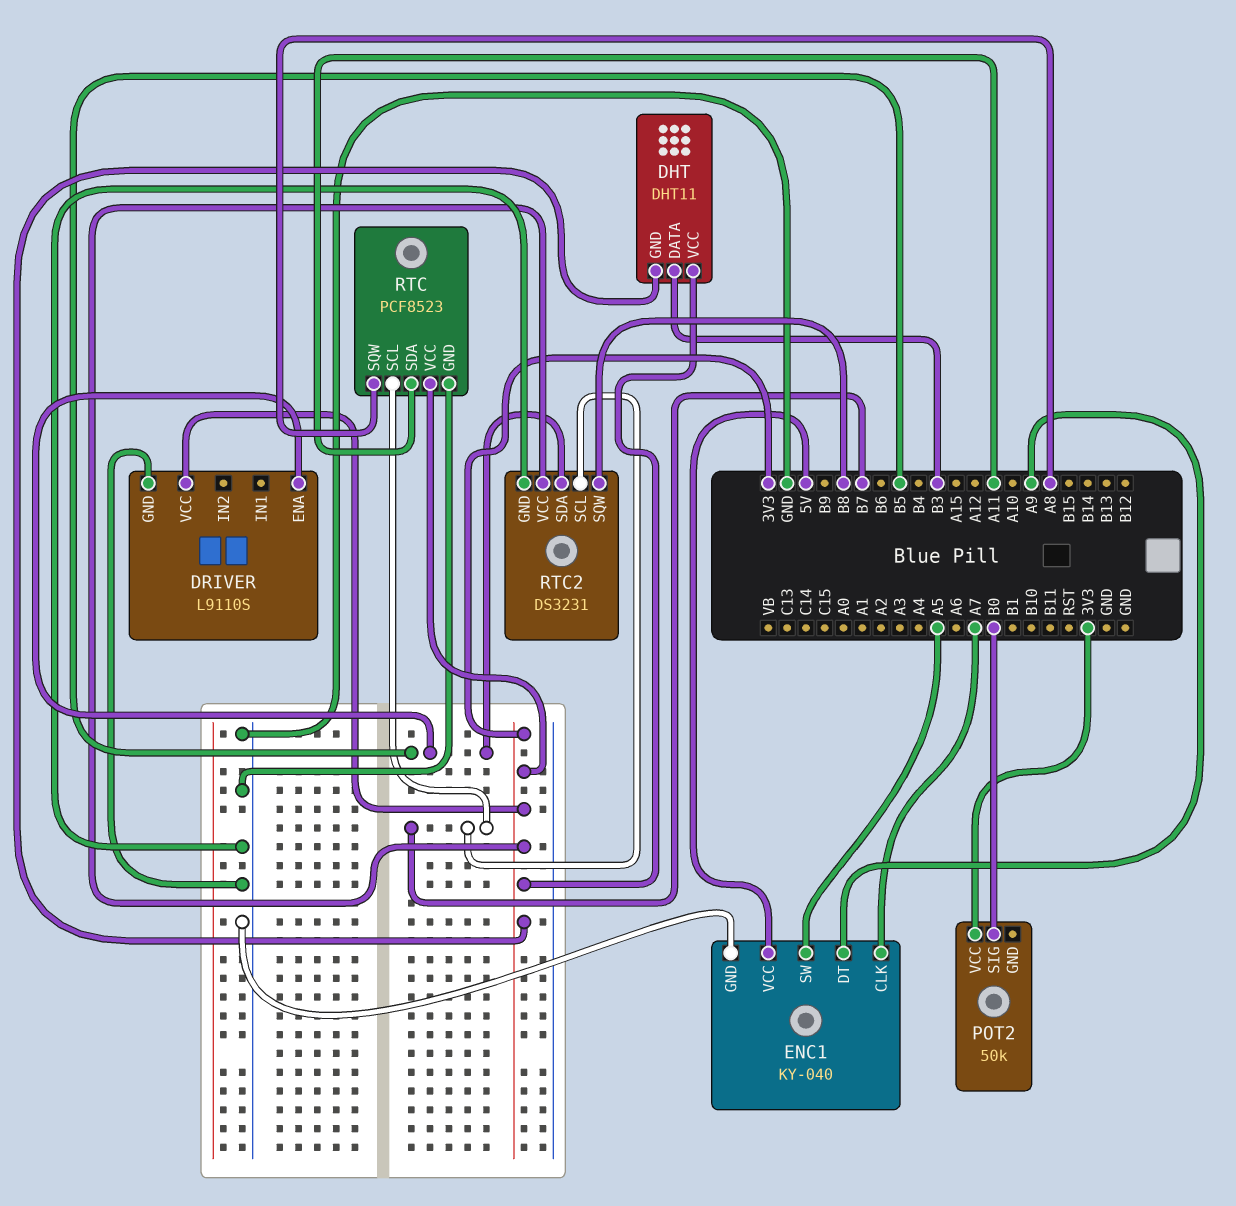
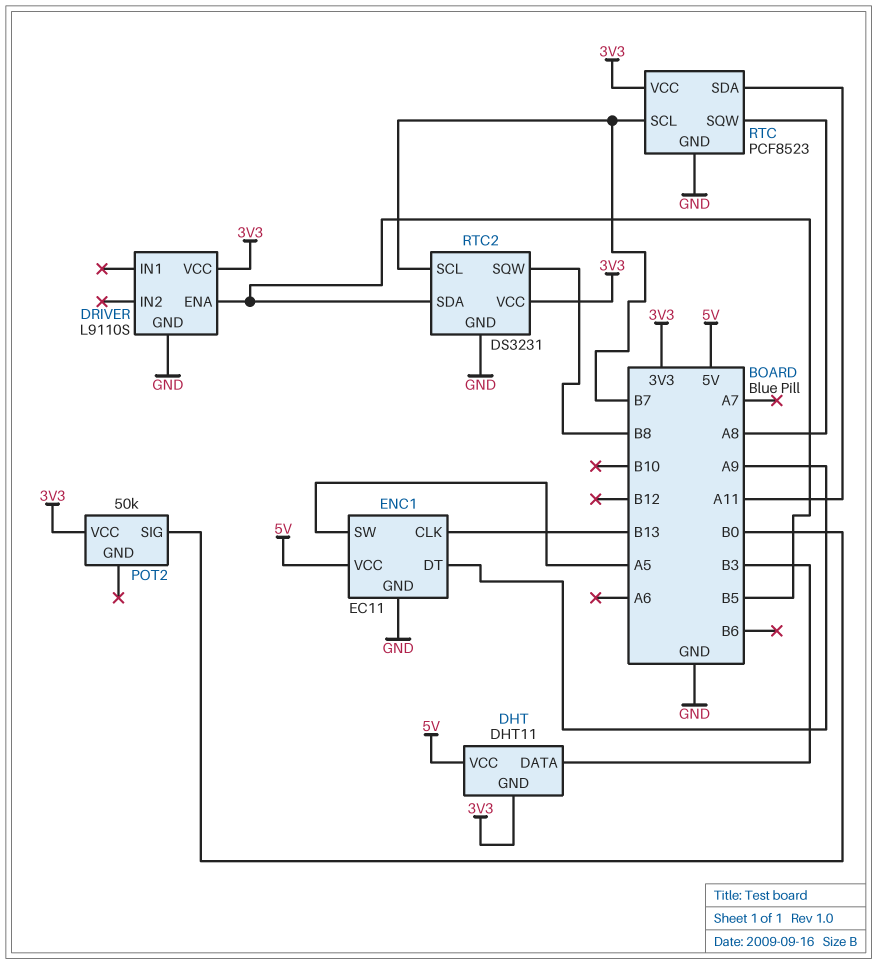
DHT pin VCC: 3V3 -> 5V
ENC1: KY-040 -> EC11
ENC1 pin CLK: A7 -> B13

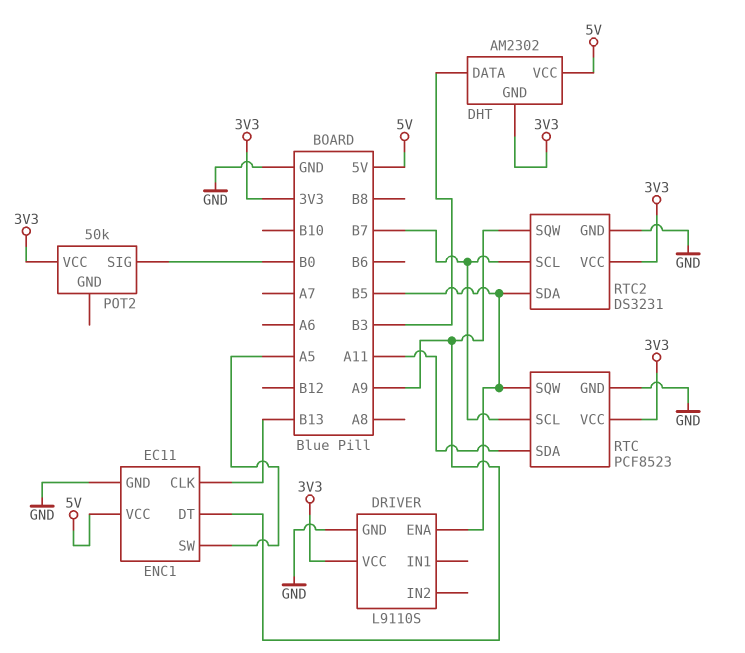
DHT: DHT11 -> AM2302
RTC pin SQW: A8 -> B5
RTC2 pin SQW: B8 -> A9

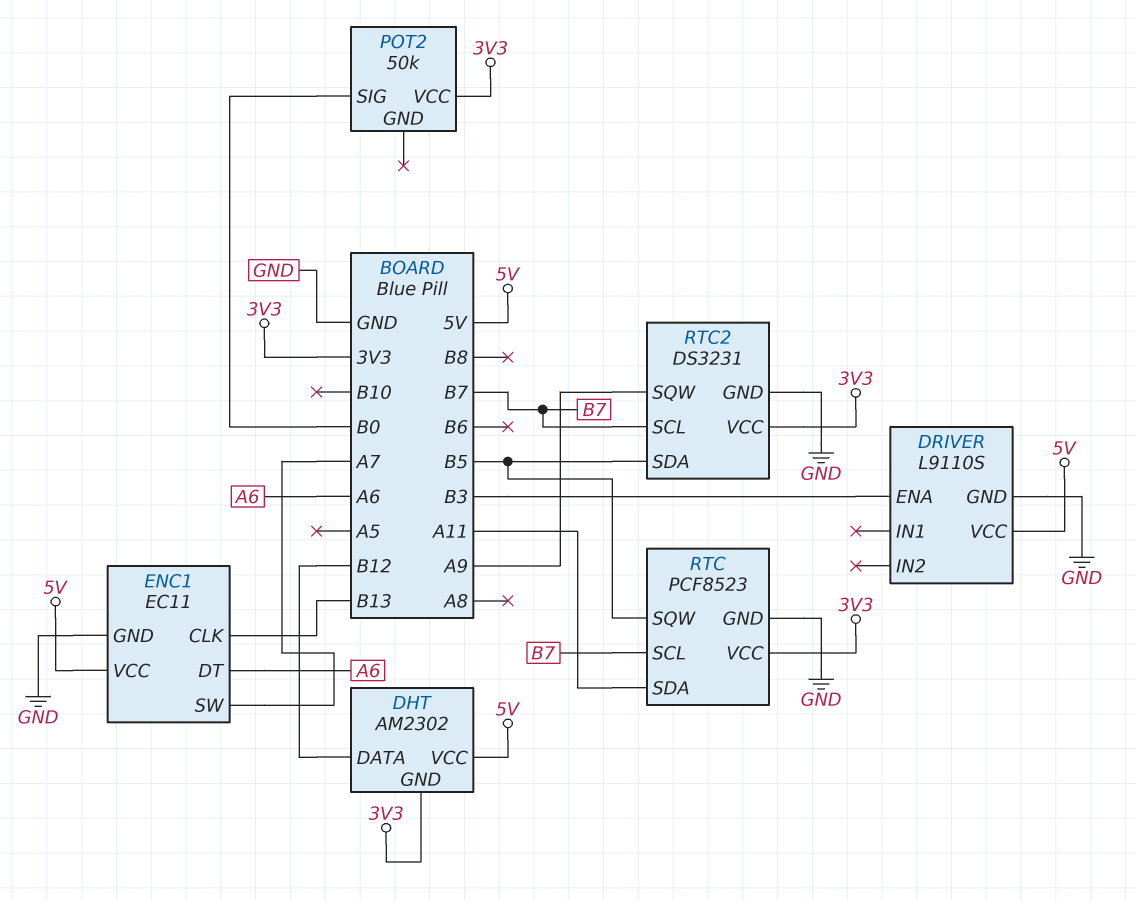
DHT pin DATA: B3 -> B12
DRIVER pin ENA: B5 -> B3
DRIVER pin VCC: 3V3 -> 5V
ENC1 pin DT: A9 -> A6
ENC1 pin SW: A5 -> A7

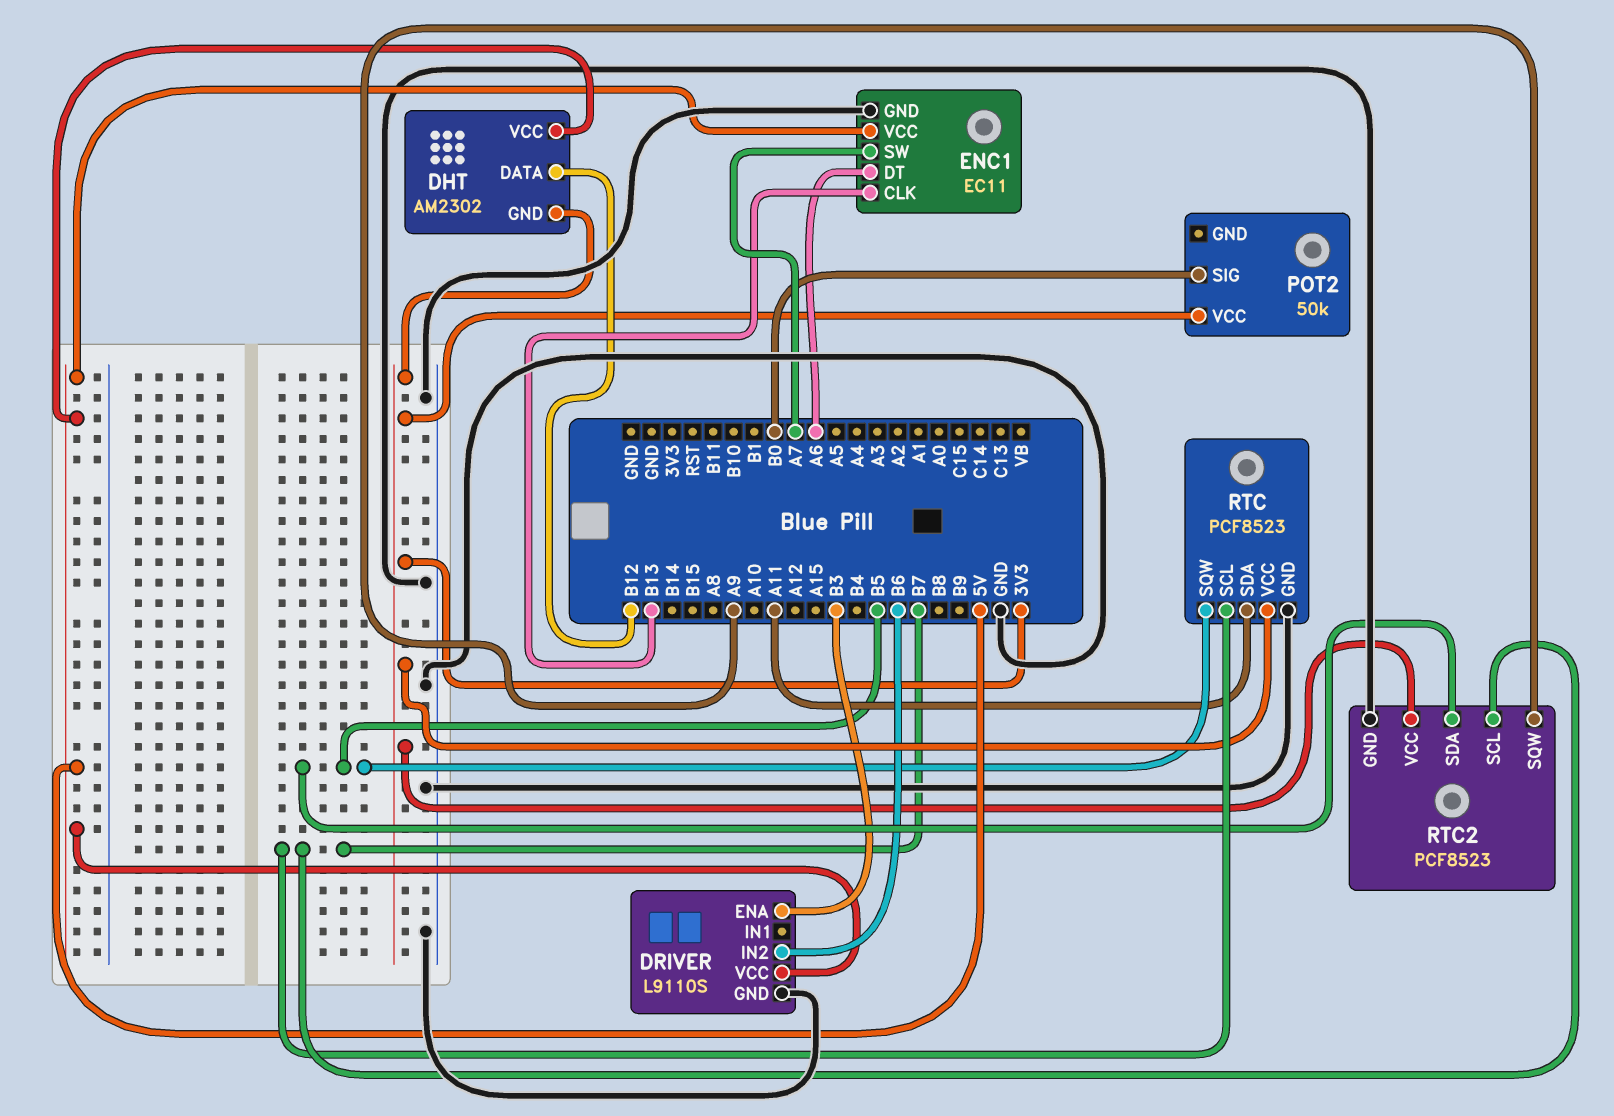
DRIVER pin IN2: none -> B6
RTC2: DS3231 -> PCF8523

